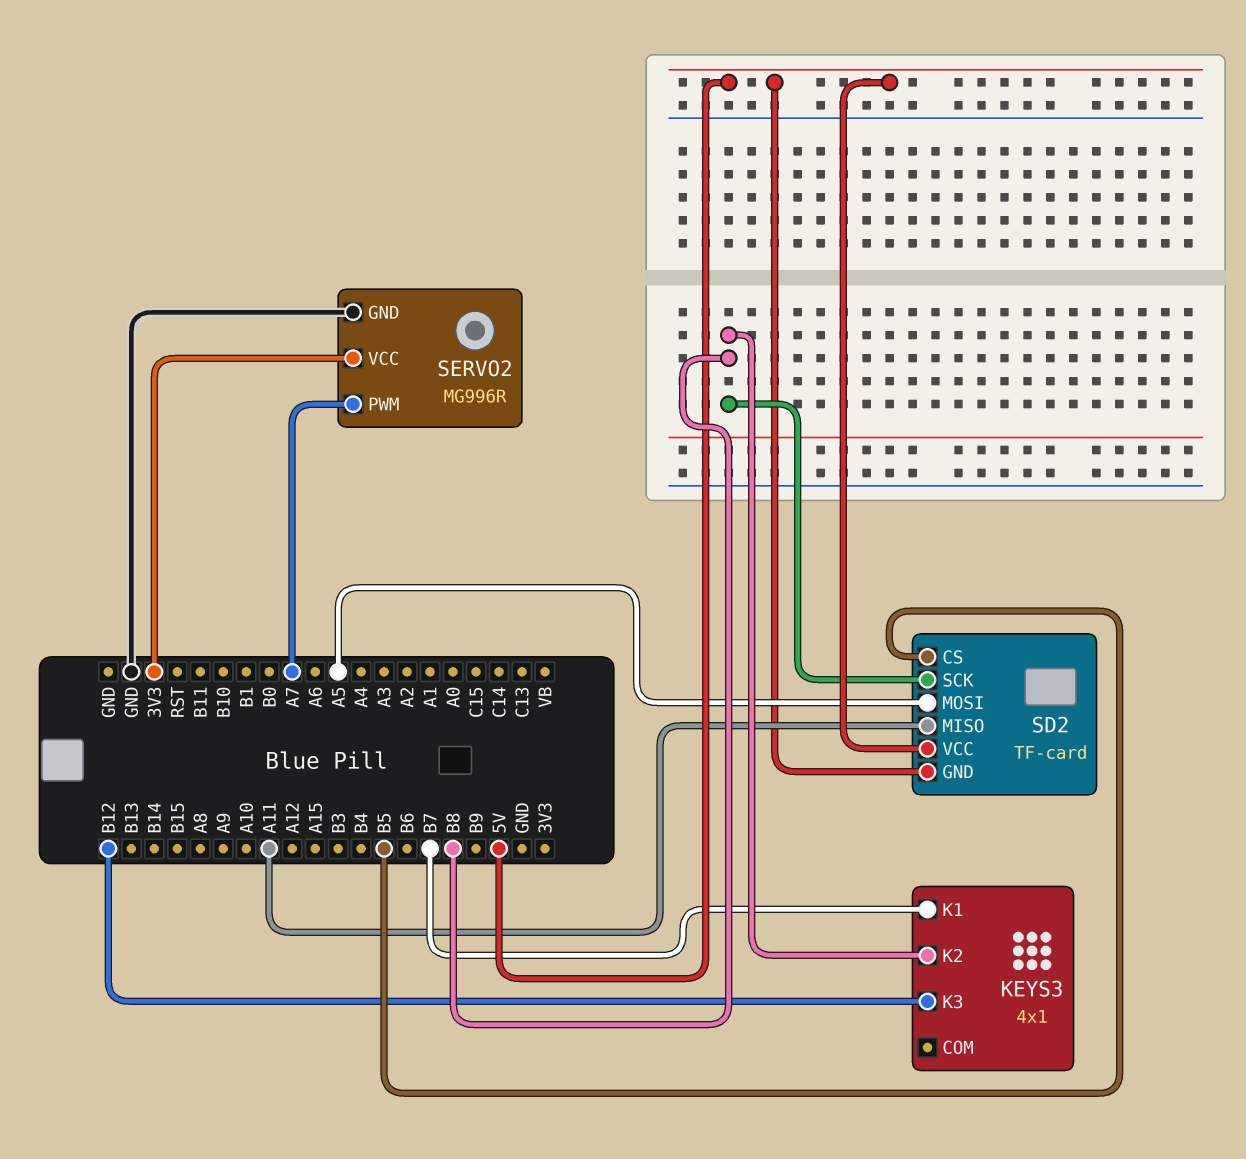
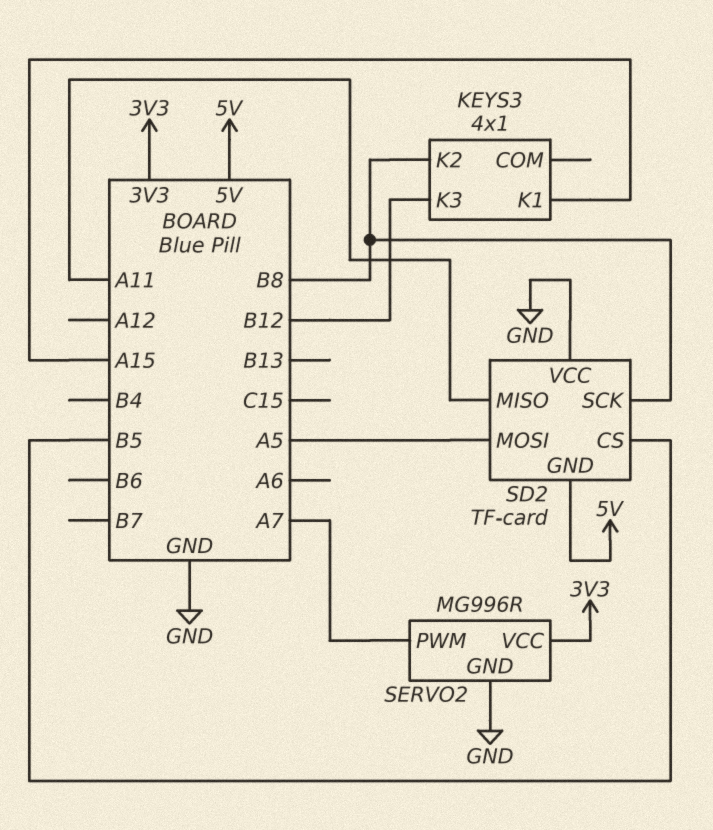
KEYS3 pin K1: B7 -> A15
SD2 pin VCC: 5V -> GND

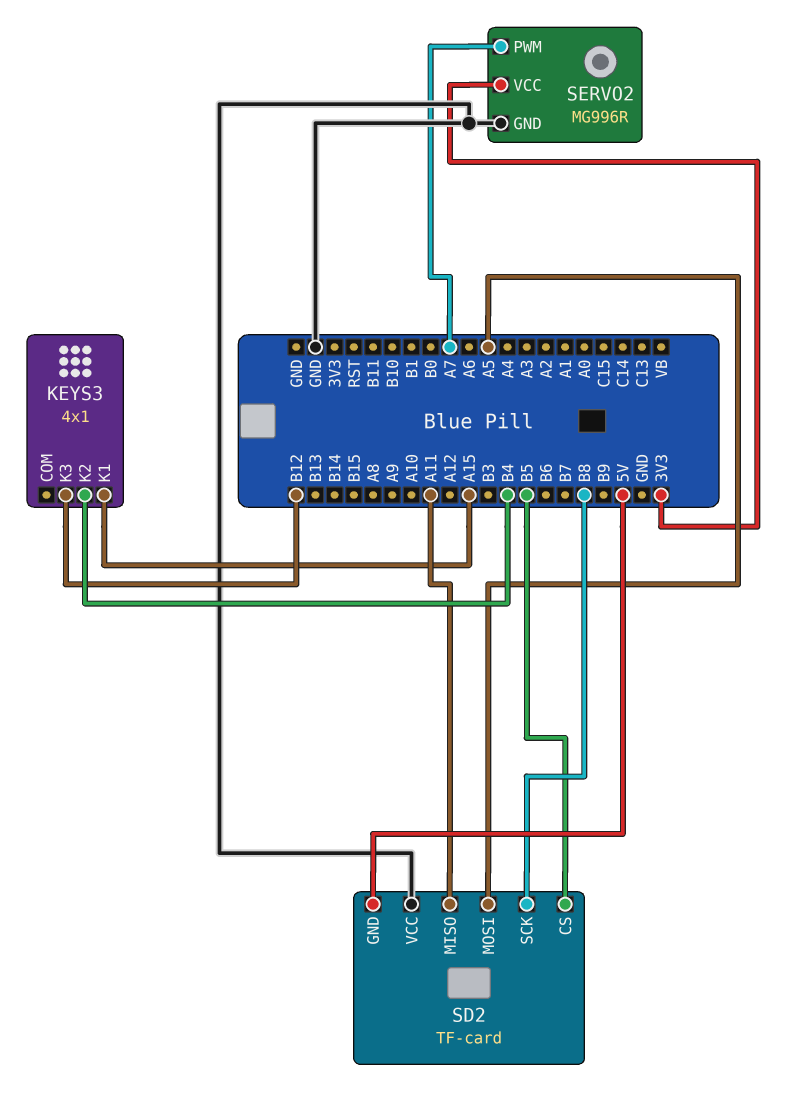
KEYS3 pin K2: B8 -> B4

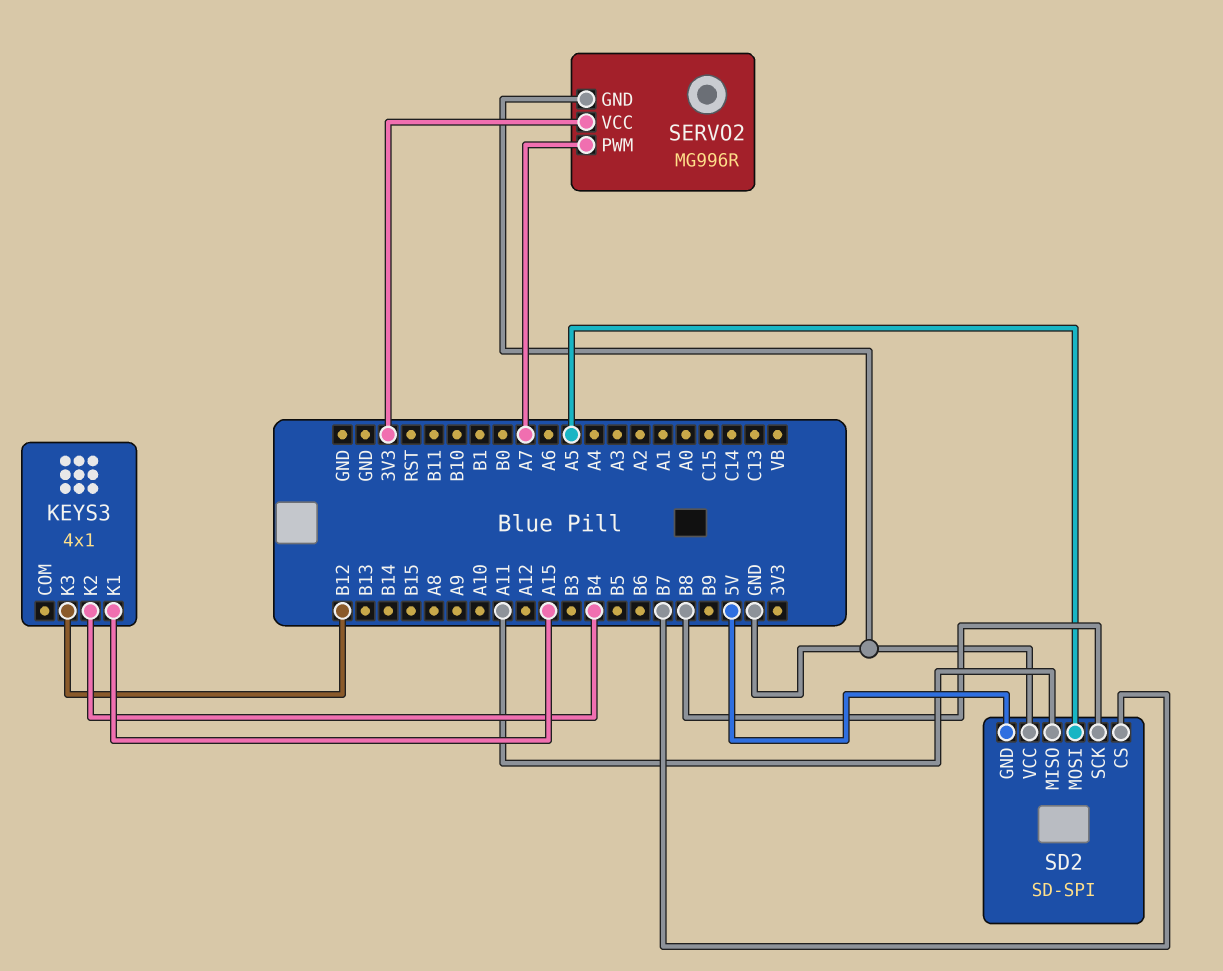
SD2: TF-card -> SD-SPI
SD2 pin CS: B5 -> B7

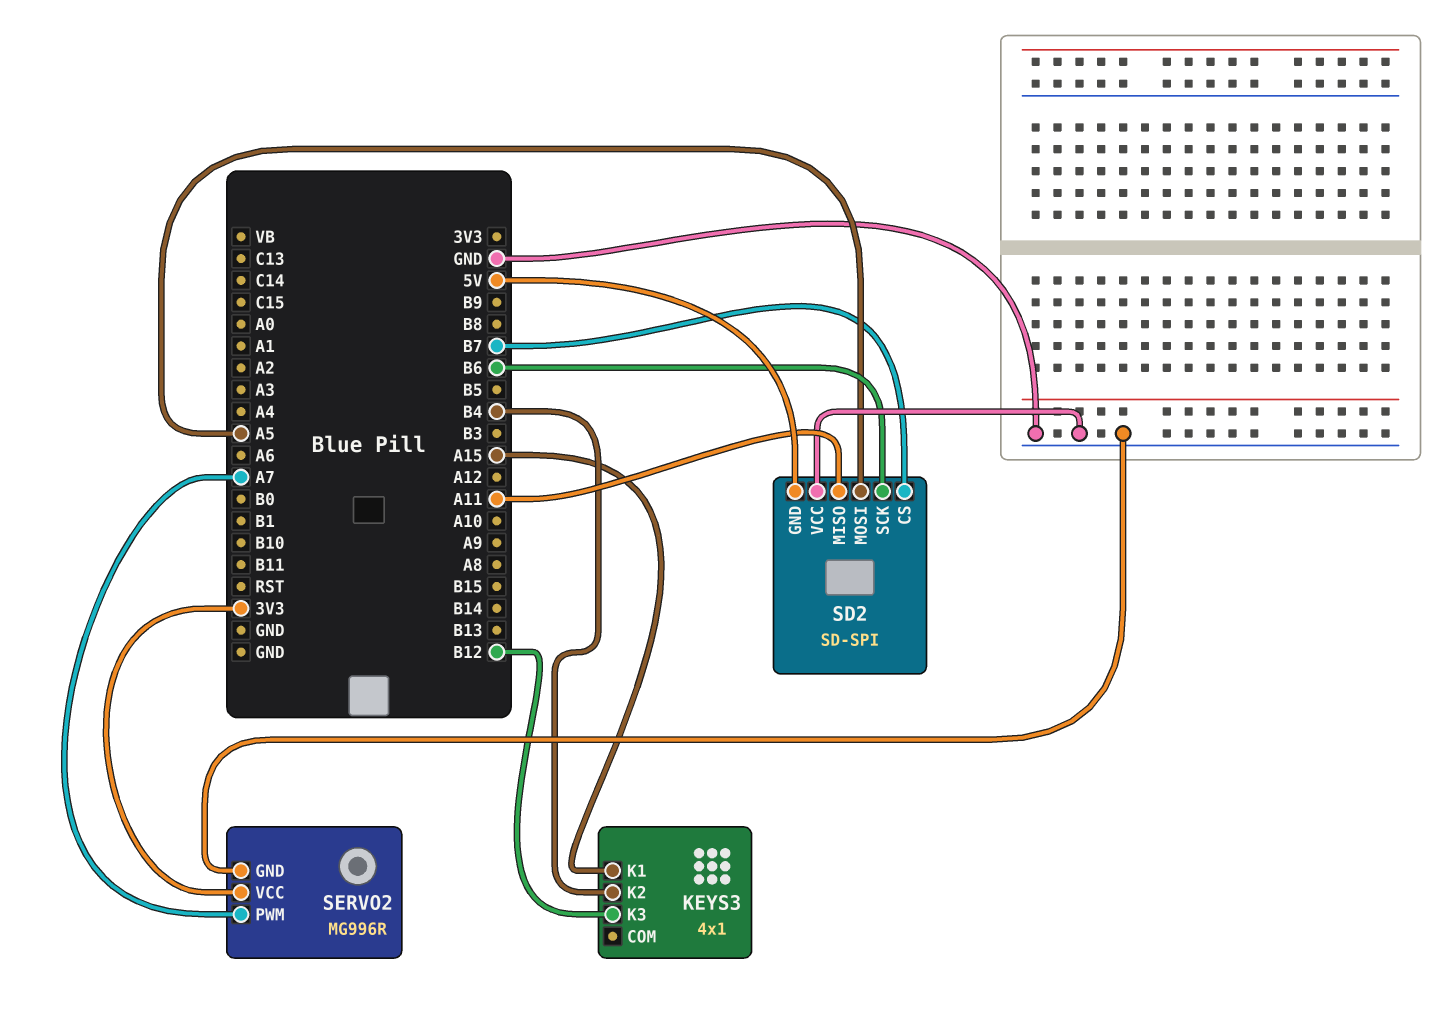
SD2 pin SCK: B8 -> B6

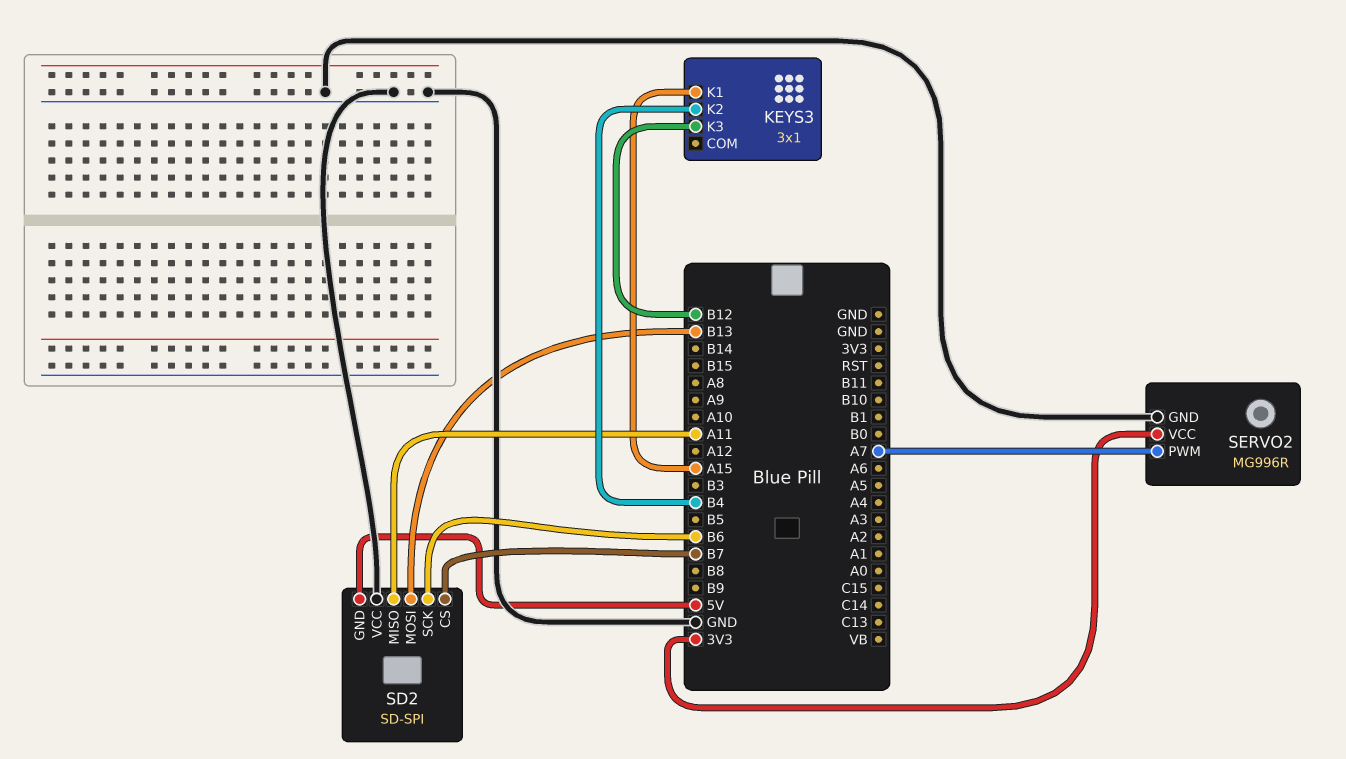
KEYS3: 4x1 -> 3x1
SD2 pin MOSI: A5 -> B13

